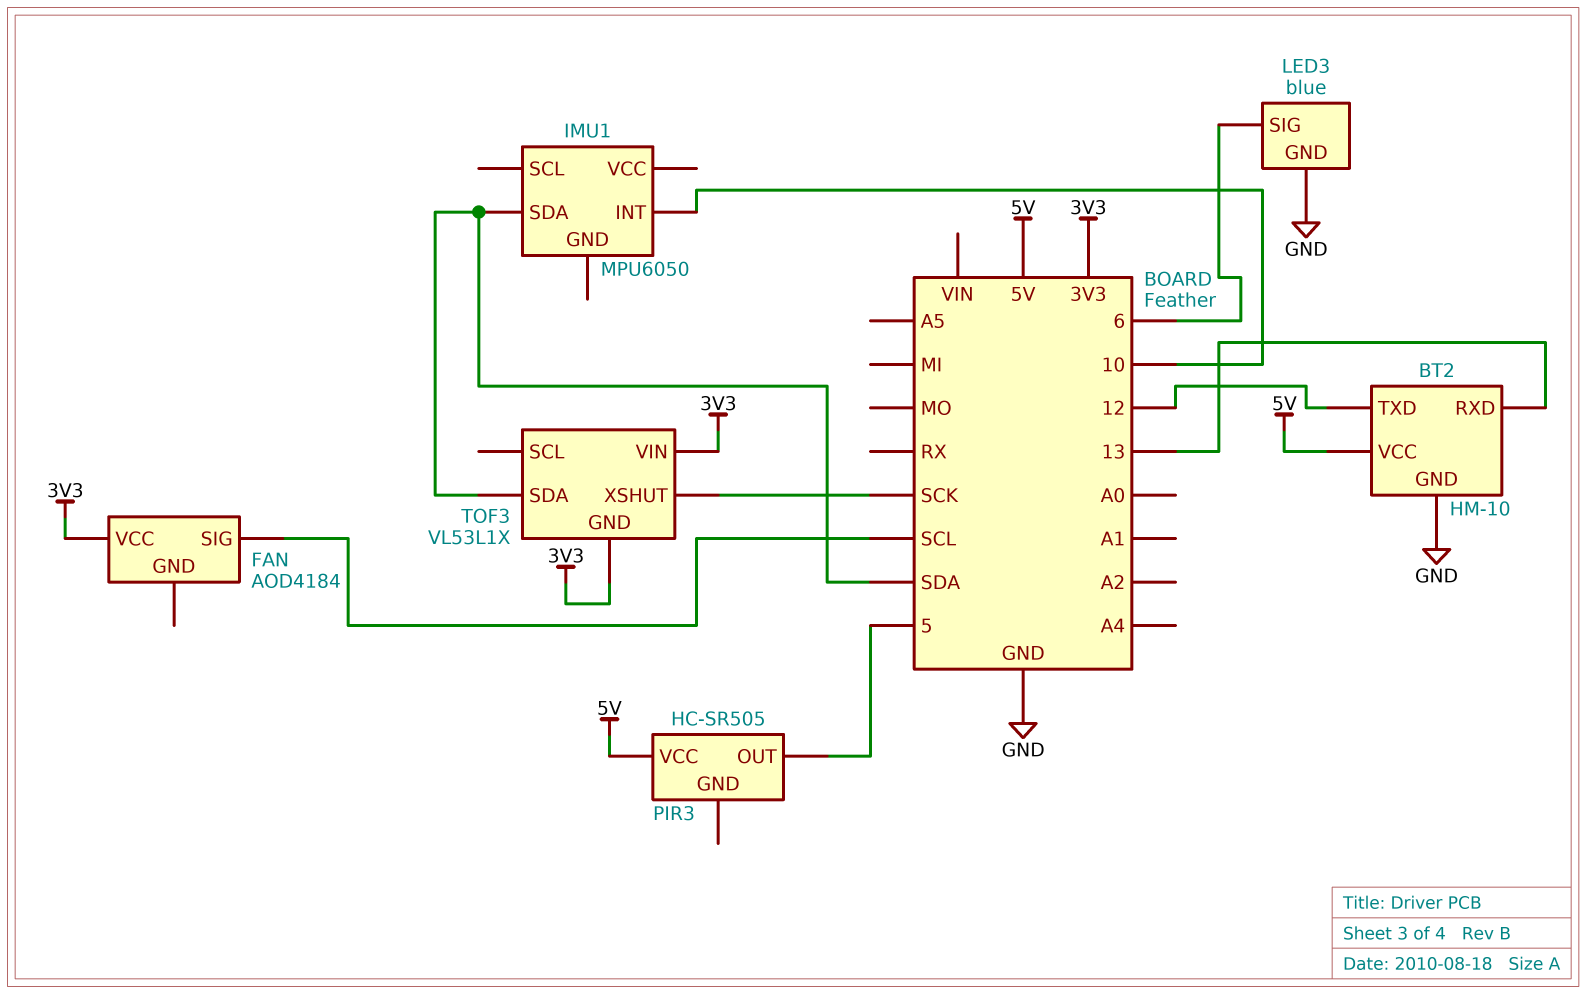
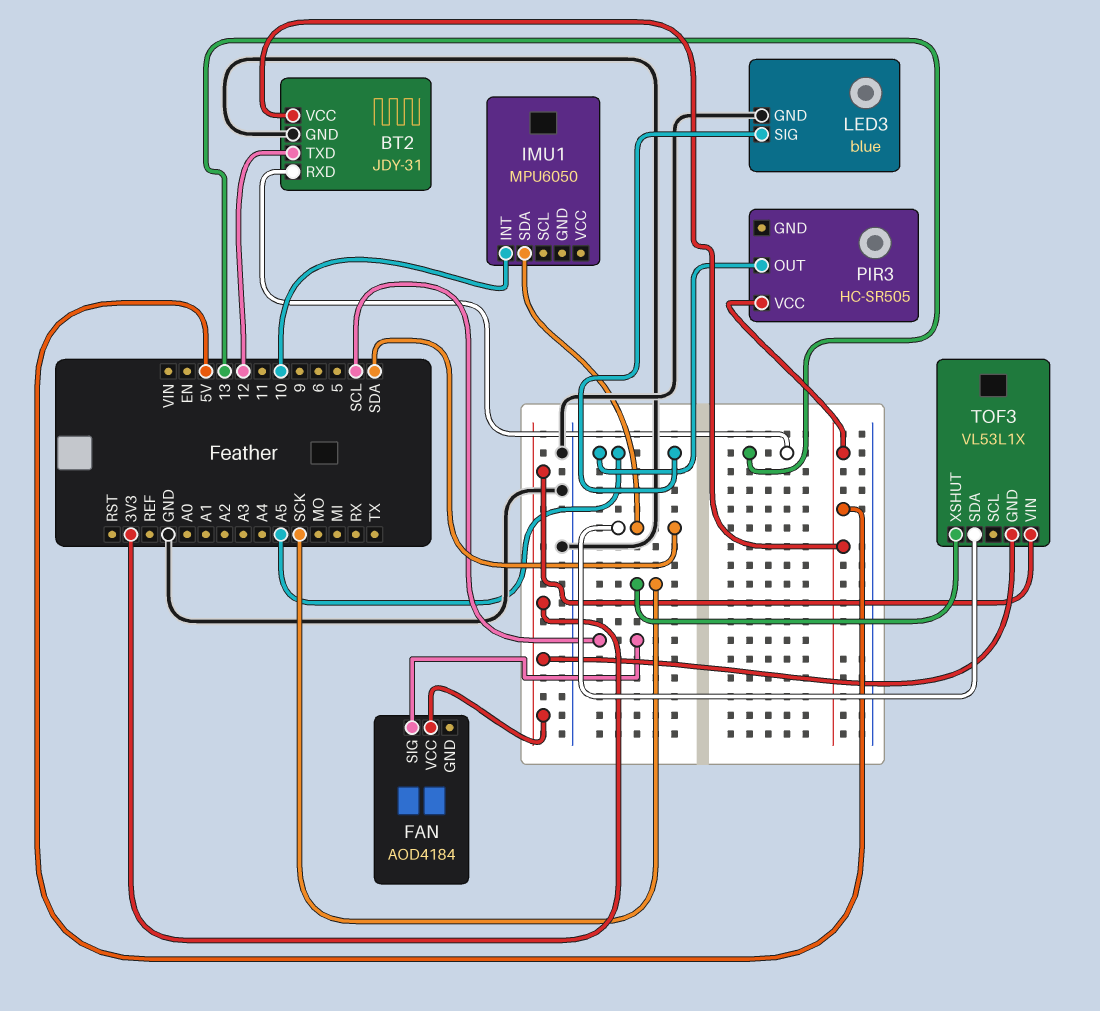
BT2: HM-10 -> JDY-31
LED3 pin SIG: 6 -> A5
PIR3 pin OUT: 5 -> A5

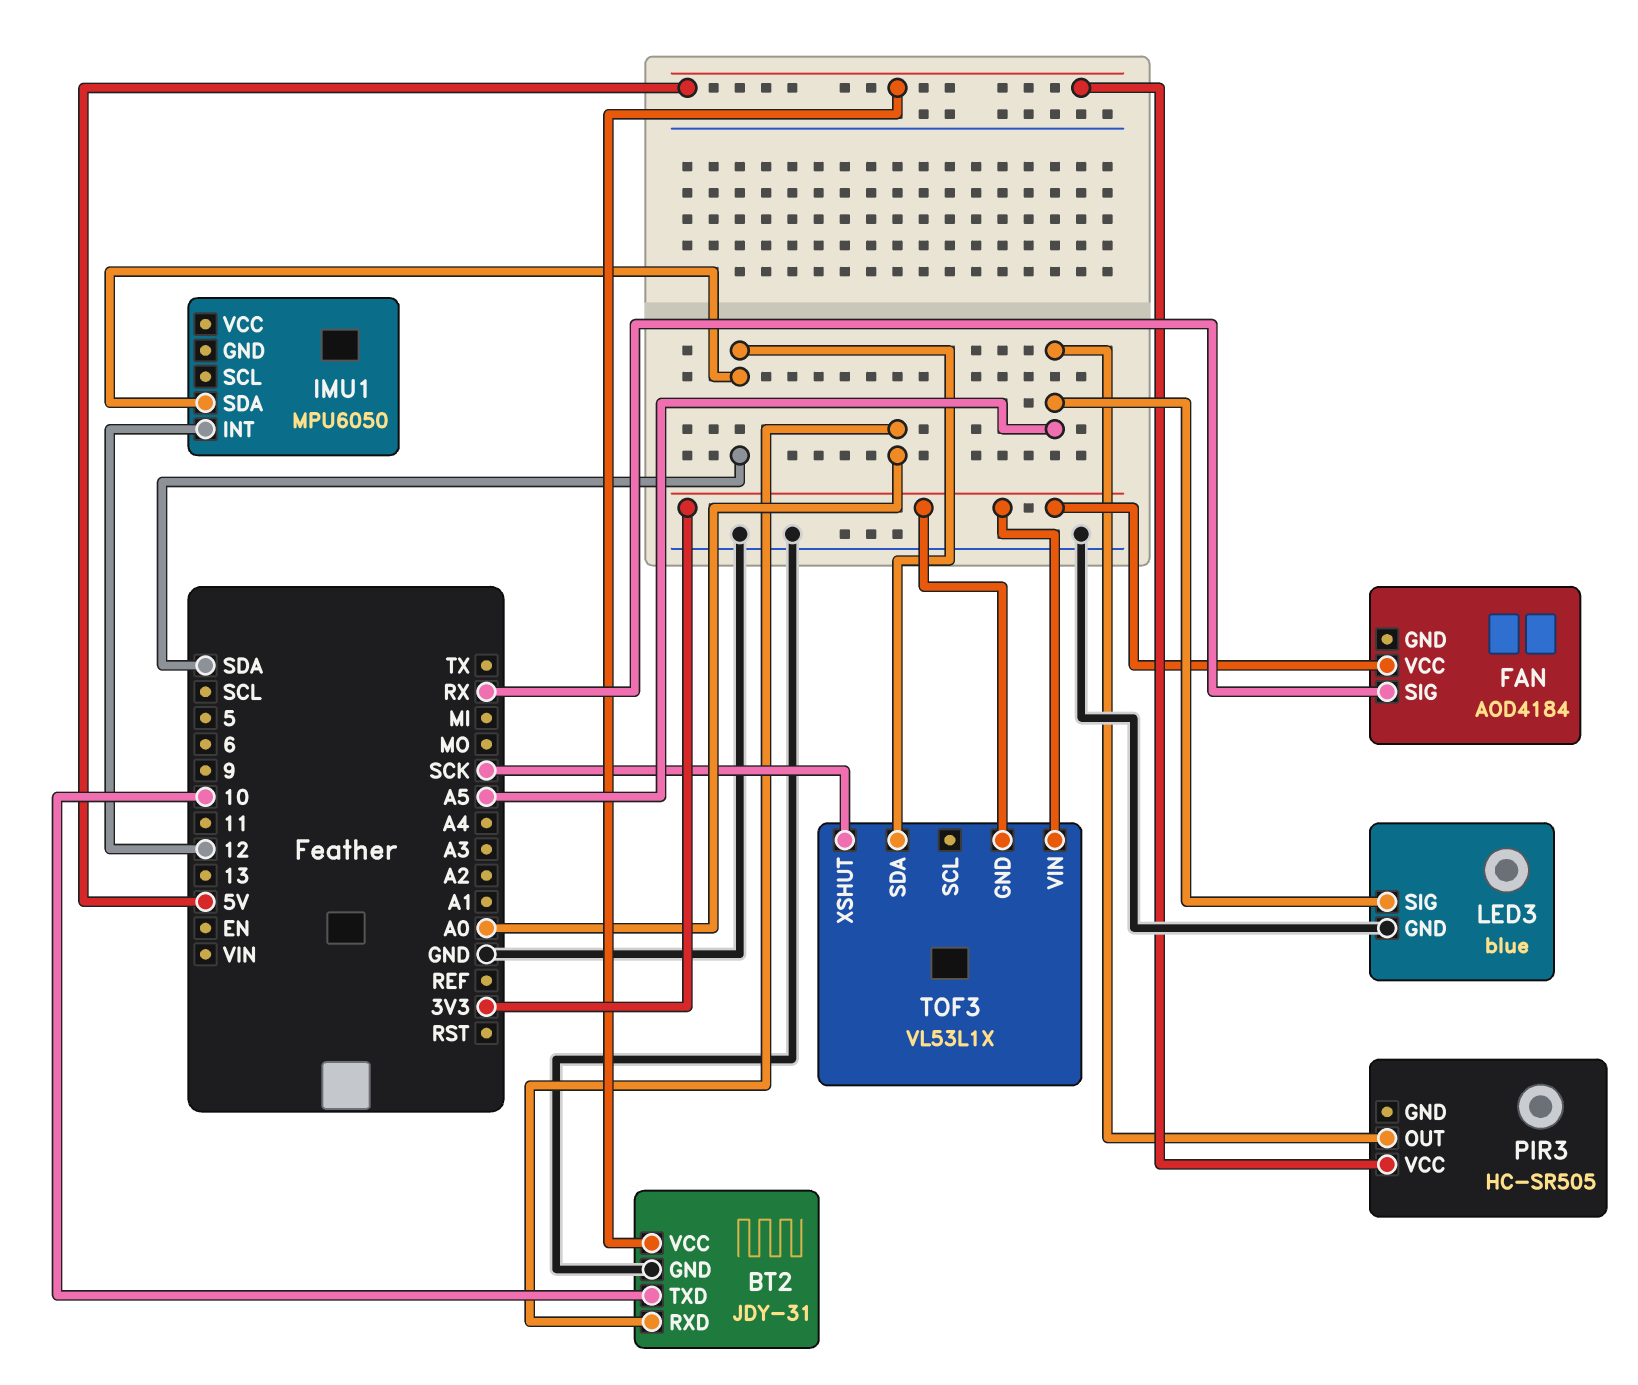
BT2 pin RXD: 13 -> A0
BT2 pin TXD: 12 -> 10
FAN pin SIG: SCL -> RX
IMU1 pin INT: 10 -> 12

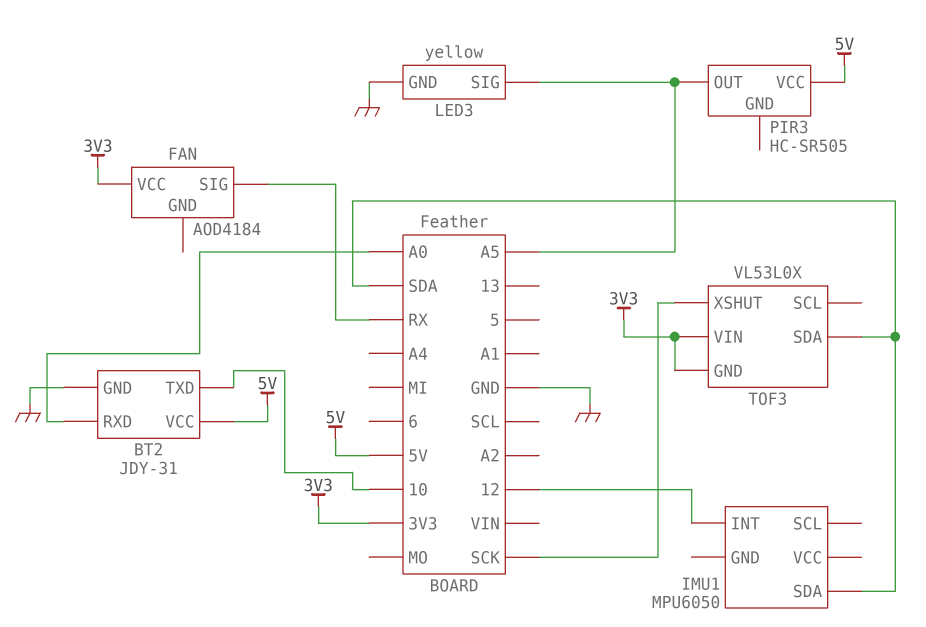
LED3: blue -> yellow
TOF3: VL53L1X -> VL53L0X

